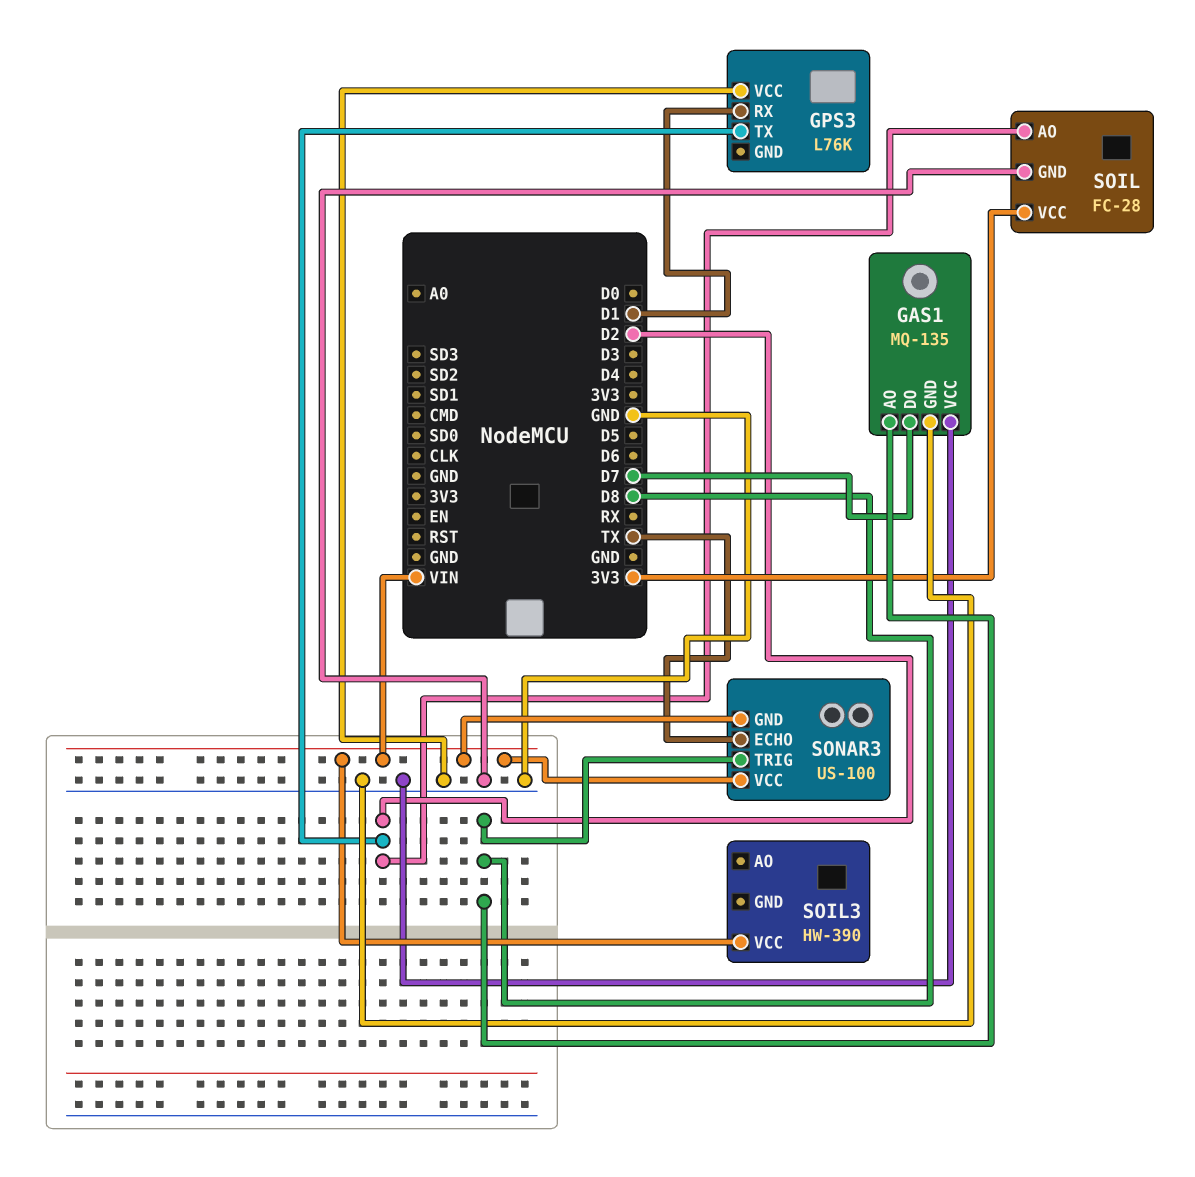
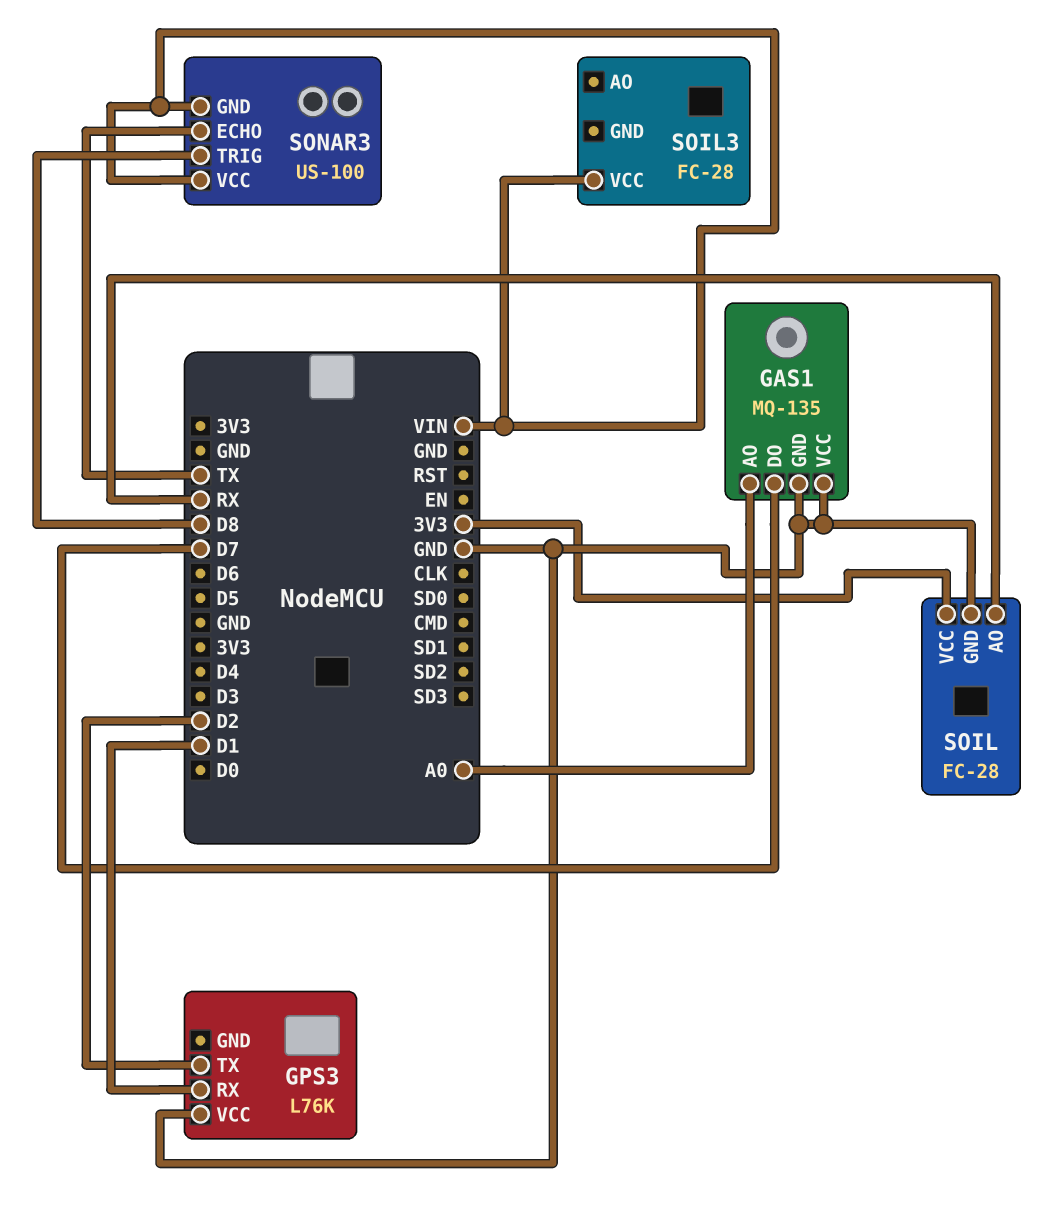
GAS1 pin AO: D8 -> A0
SOIL pin AO: D2 -> RX
SOIL3: HW-390 -> FC-28

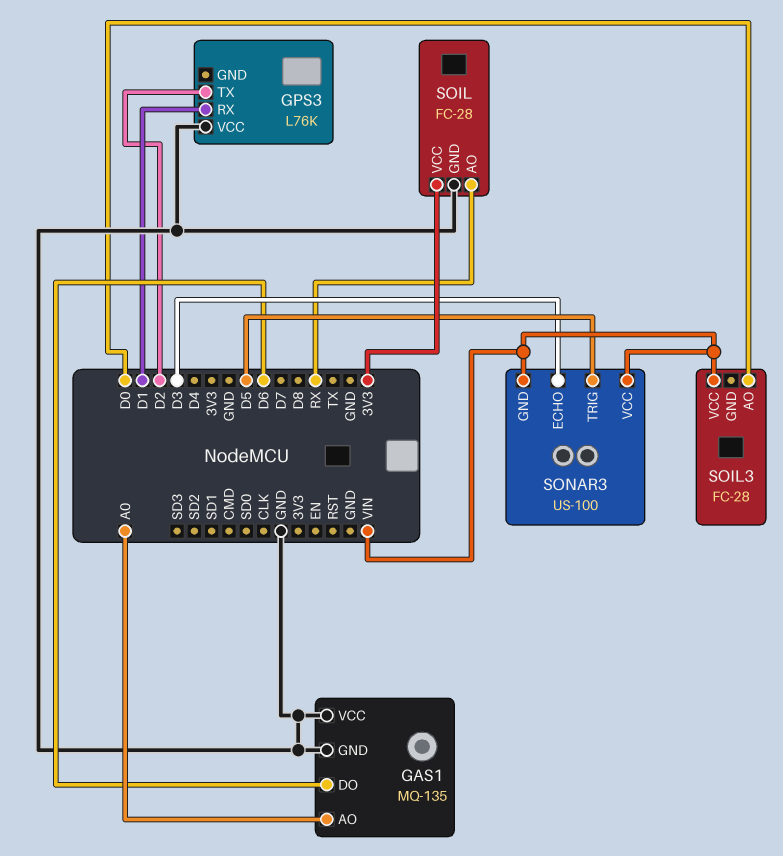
GAS1 pin DO: D7 -> D6
SOIL3 pin AO: none -> D0
SONAR3 pin ECHO: TX -> D3
SONAR3 pin TRIG: D8 -> D5

